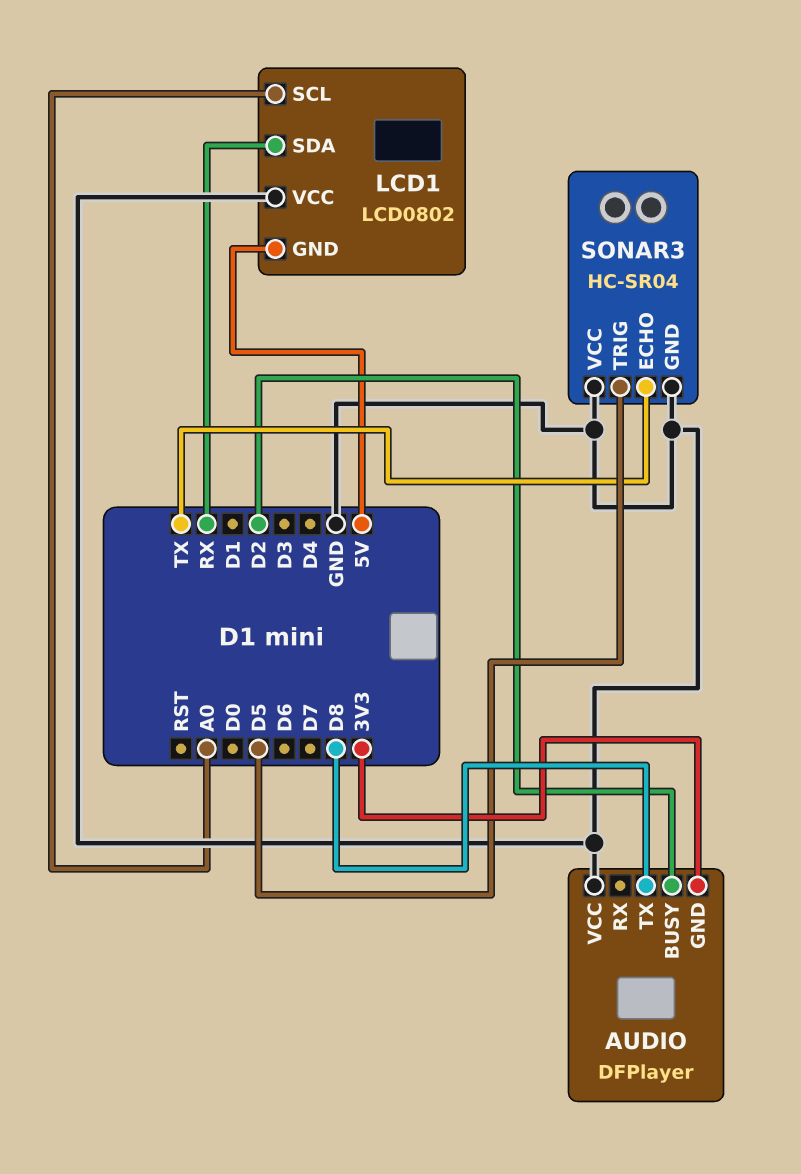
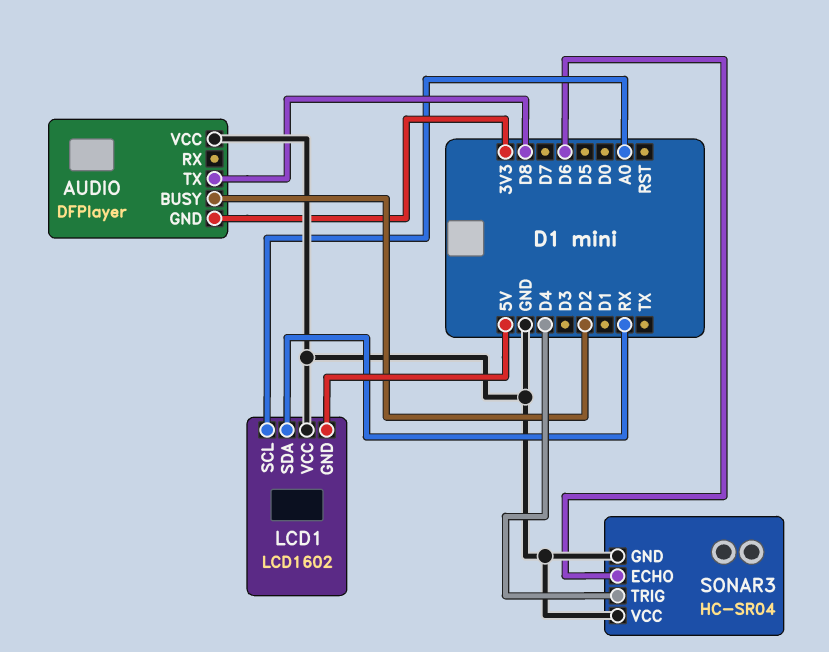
LCD1: LCD0802 -> LCD1602
SONAR3 pin ECHO: TX -> D6
SONAR3 pin TRIG: D5 -> D4

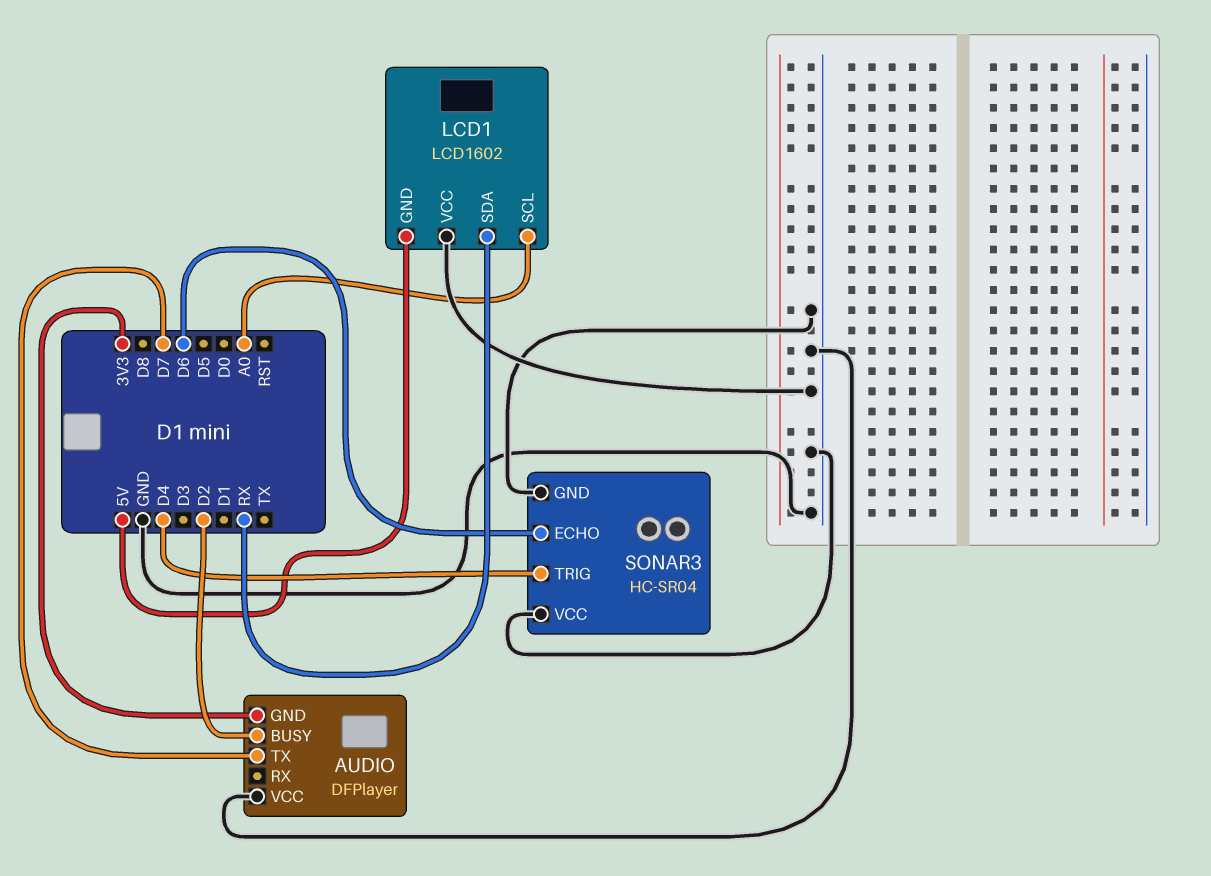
AUDIO pin TX: D8 -> D7

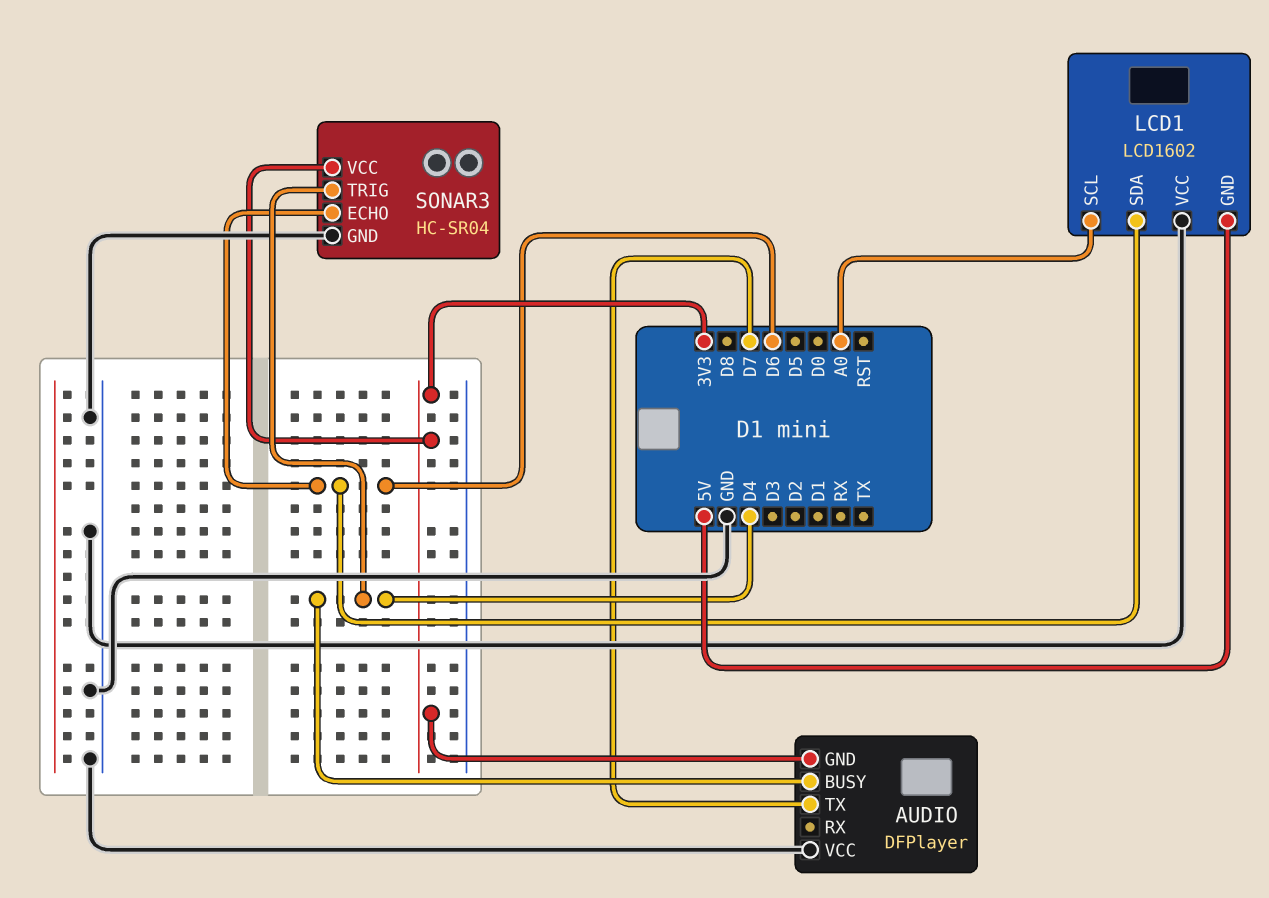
AUDIO pin BUSY: D2 -> D4
LCD1 pin SDA: RX -> D6
SONAR3 pin VCC: GND -> 3V3

